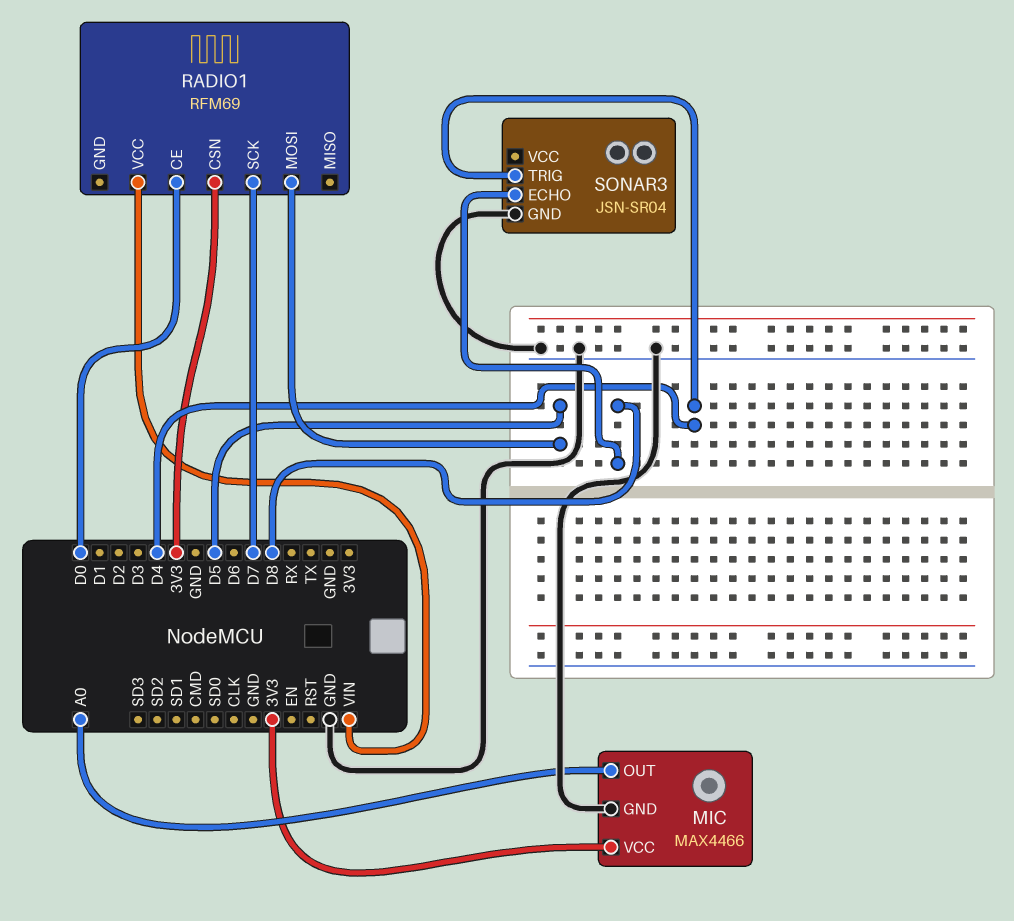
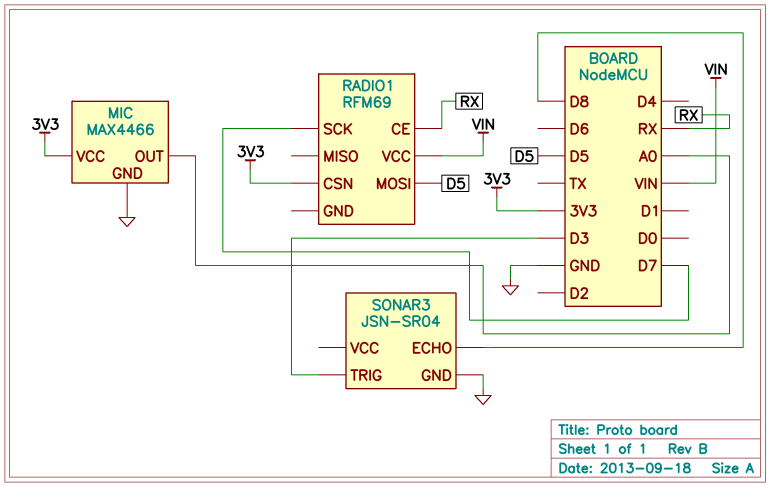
RADIO1 pin CE: D0 -> RX
SONAR3 pin TRIG: D4 -> D3

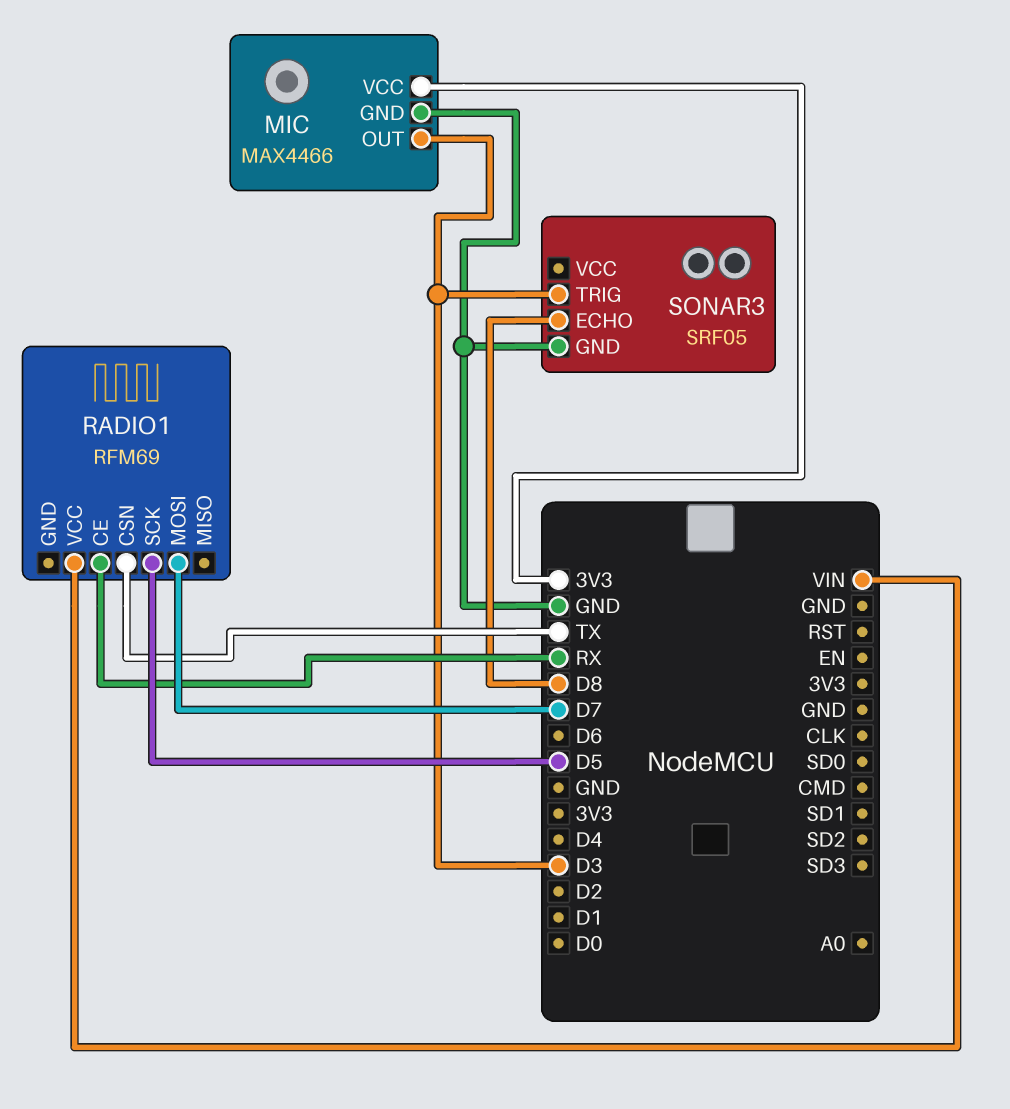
MIC pin OUT: A0 -> D3
RADIO1 pin CSN: 3V3 -> TX
RADIO1 pin MOSI: D5 -> D7
RADIO1 pin SCK: D7 -> D5
SONAR3: JSN-SR04 -> SRF05

